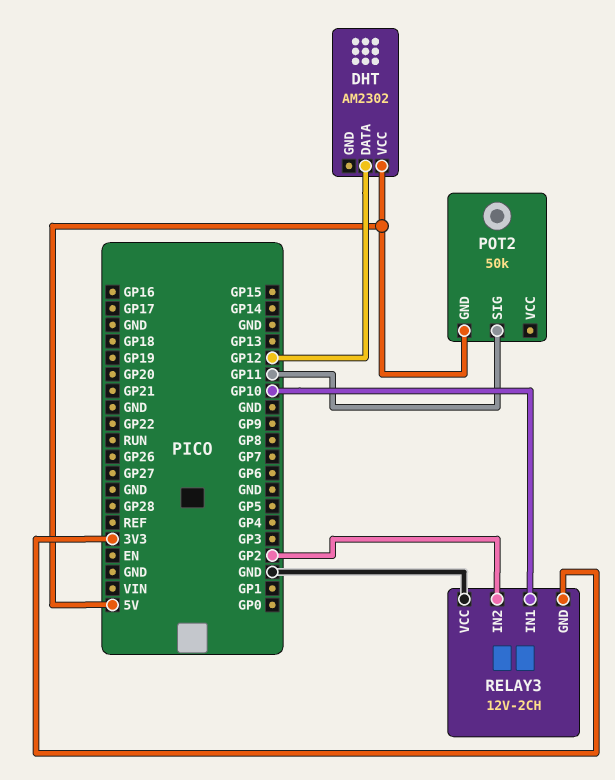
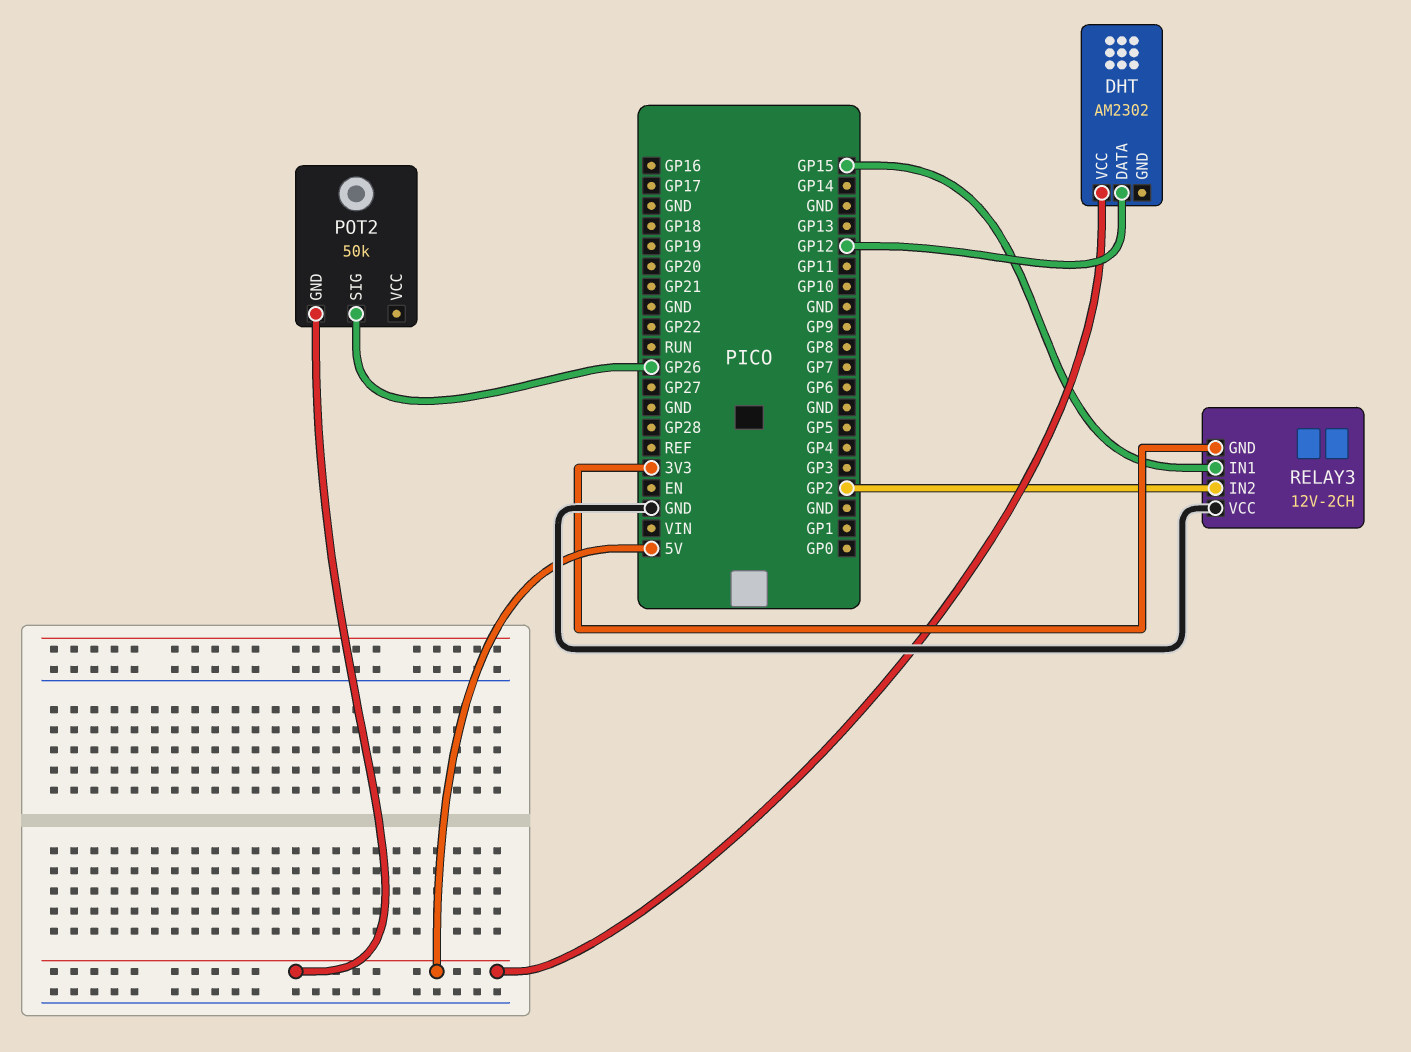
POT2 pin SIG: GP11 -> GP26
RELAY3 pin IN1: GP10 -> GP15

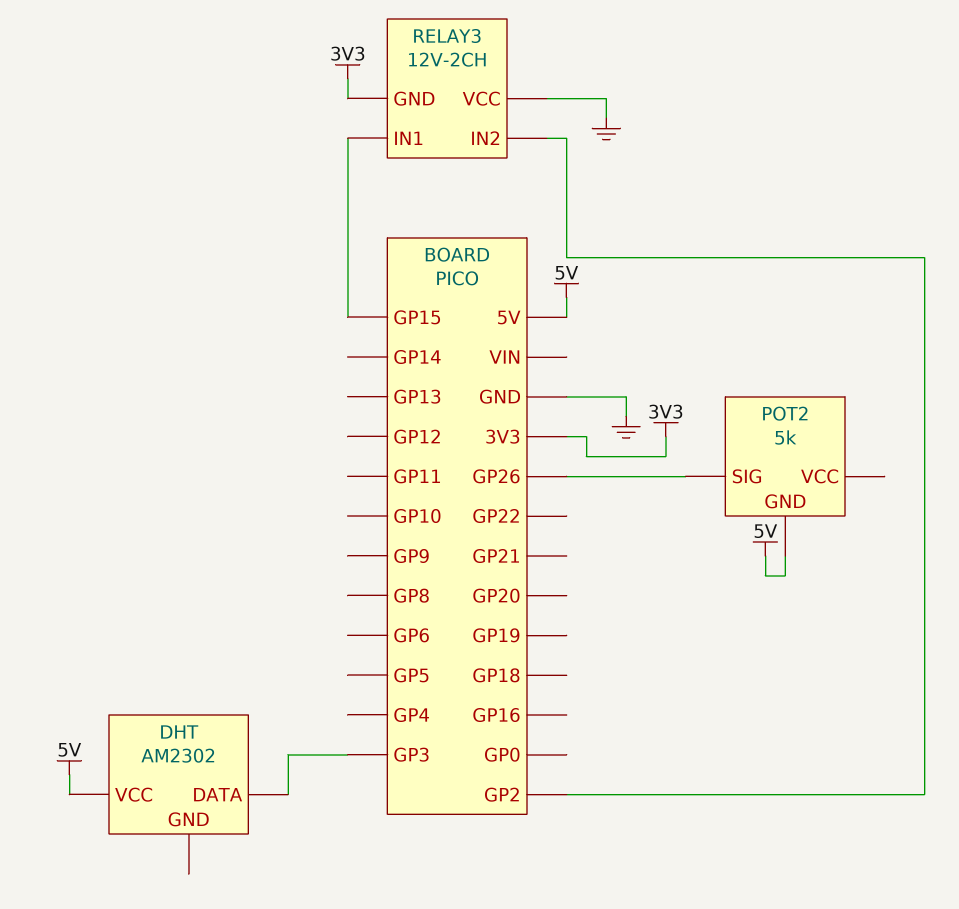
DHT pin DATA: GP12 -> GP3
POT2: 50k -> 5k

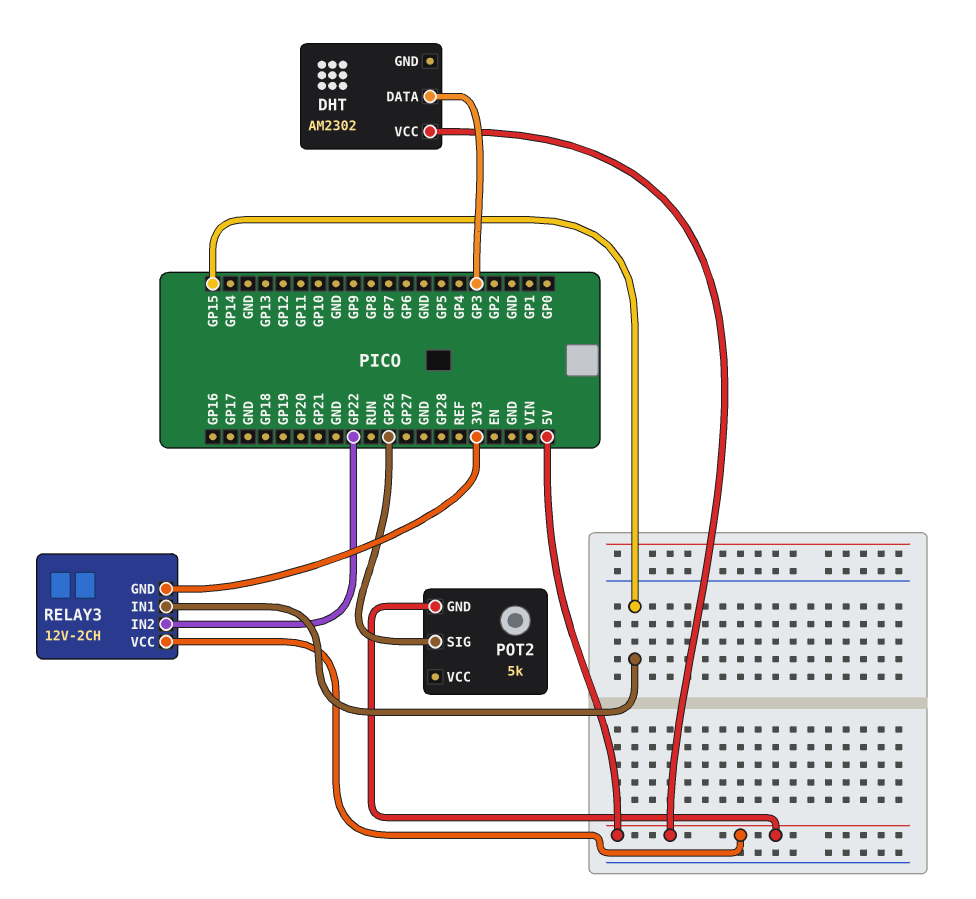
RELAY3 pin IN2: GP2 -> GP22
RELAY3 pin VCC: GND -> 5V

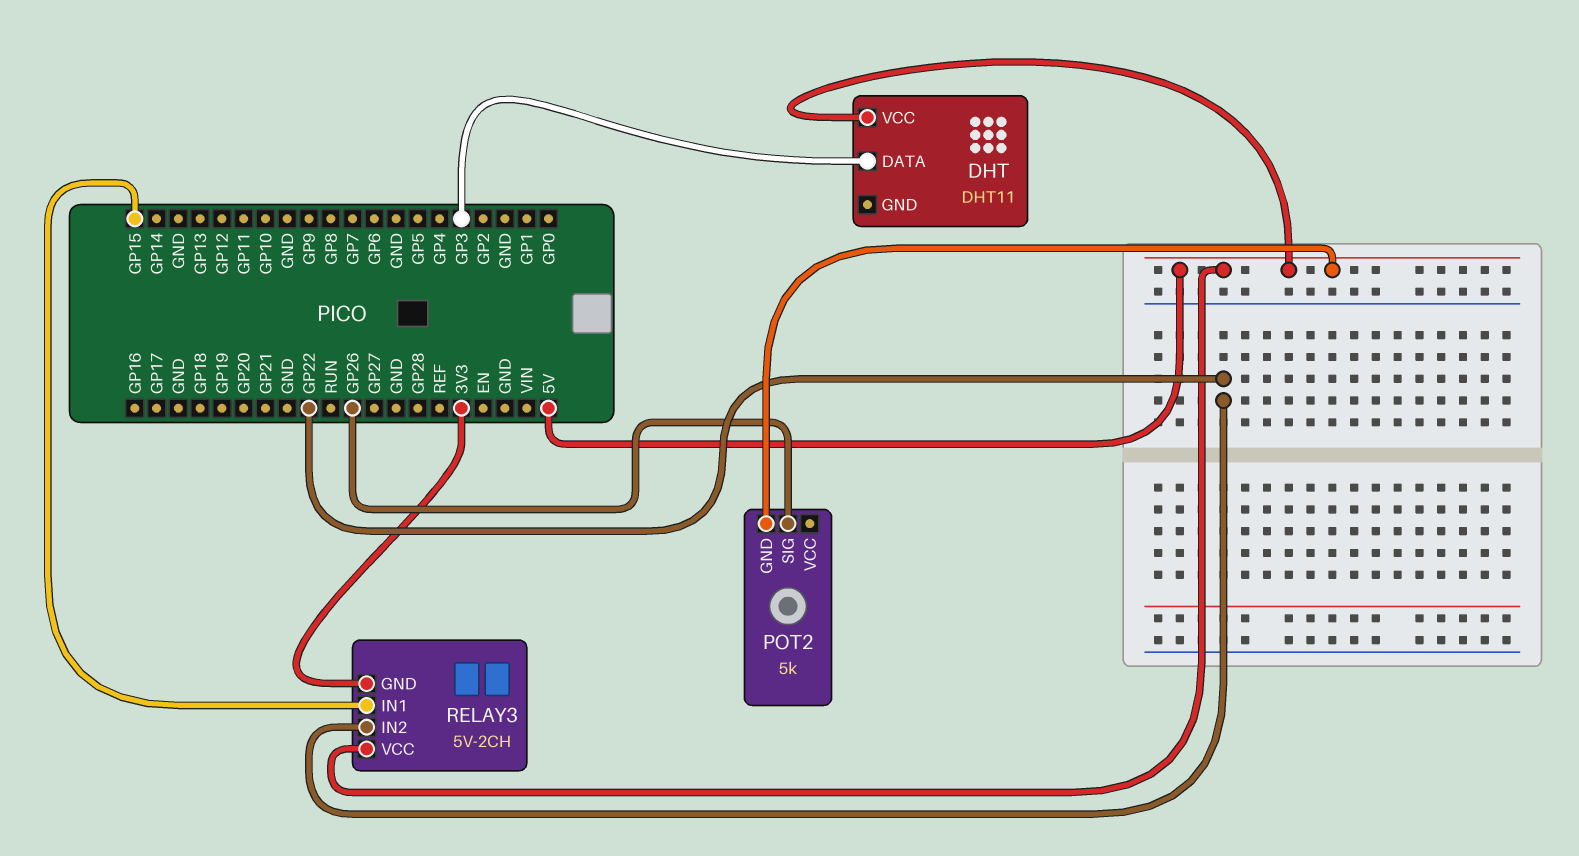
DHT: AM2302 -> DHT11
RELAY3: 12V-2CH -> 5V-2CH

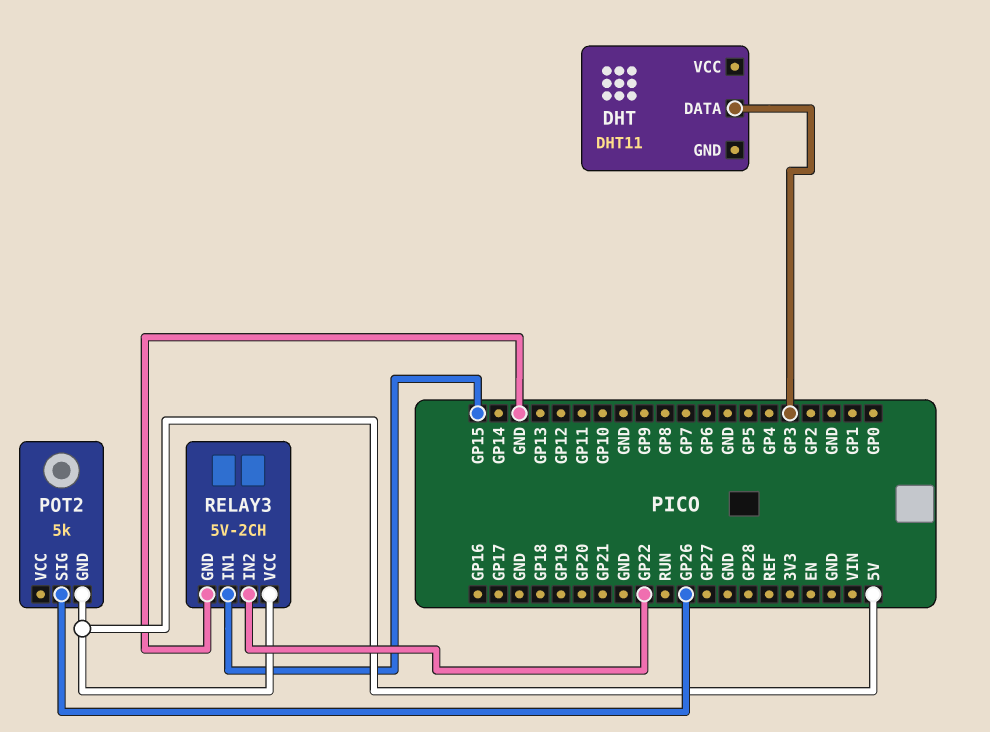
DHT pin VCC: 5V -> none
RELAY3 pin GND: 3V3 -> GND

